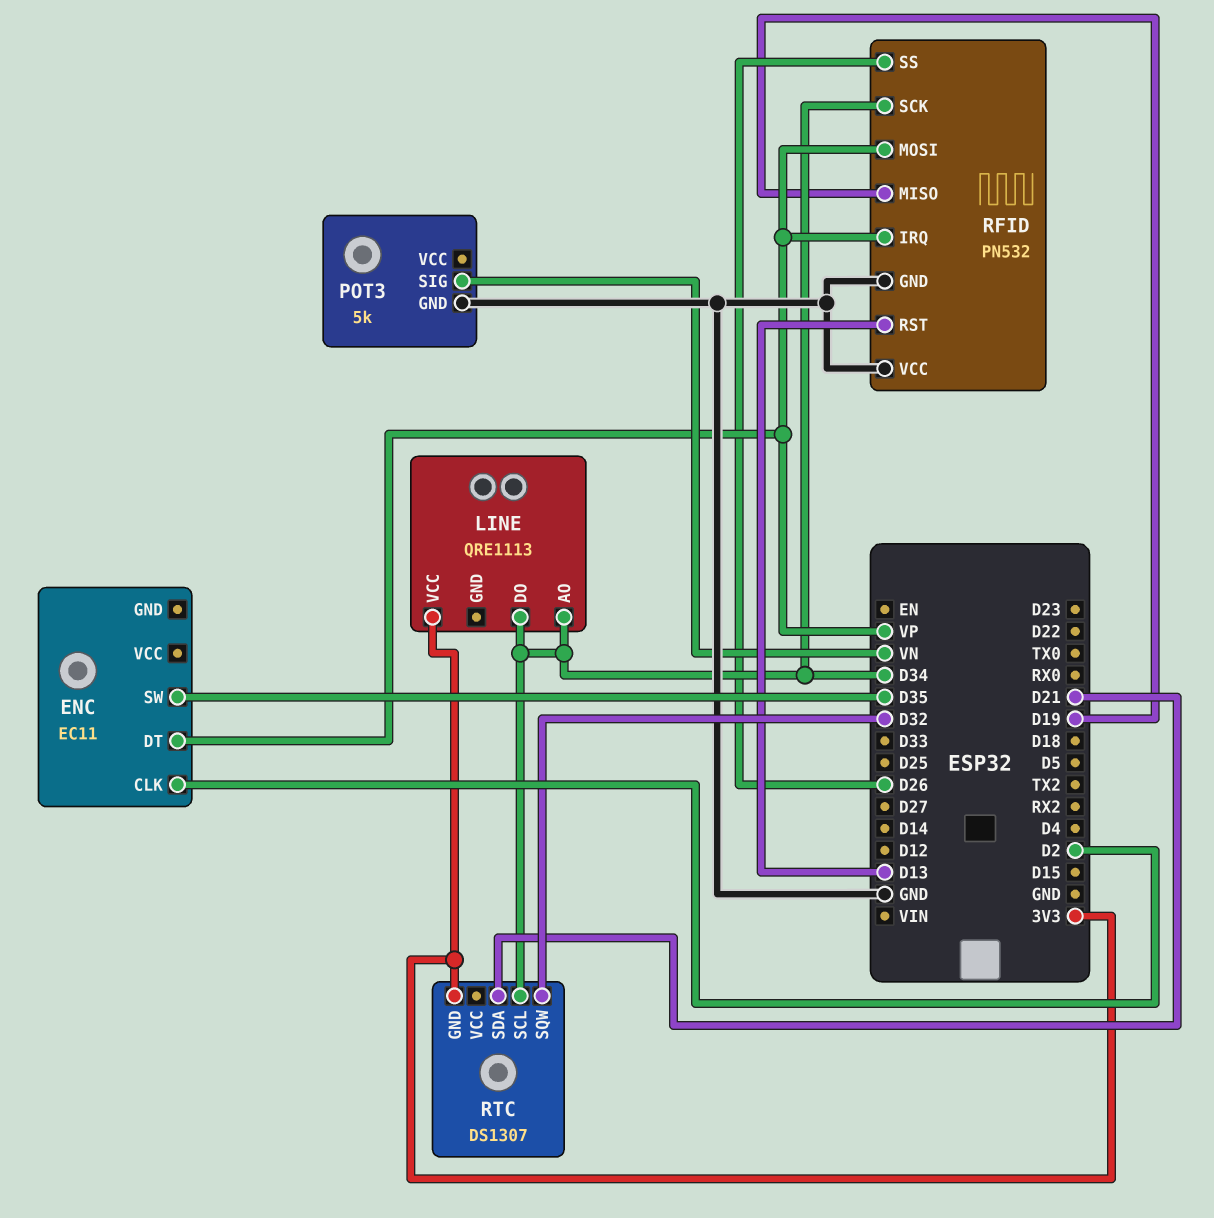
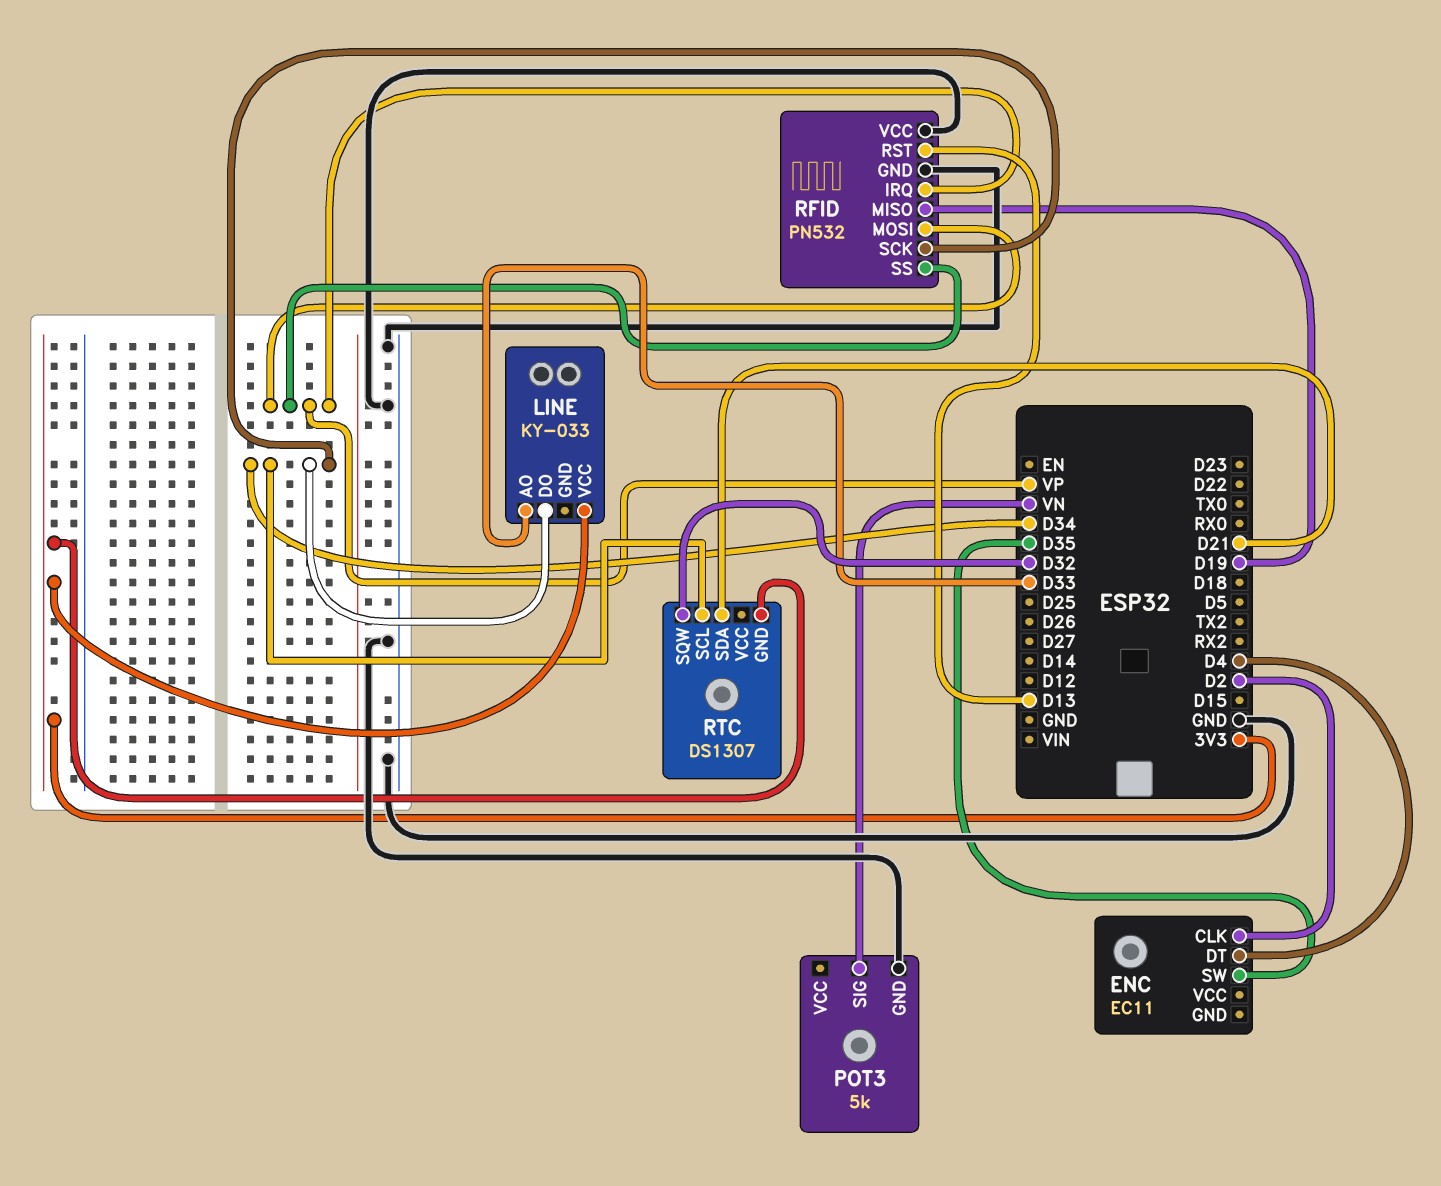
ENC pin DT: VP -> D4
LINE: QRE1113 -> KY-033
LINE pin AO: D34 -> D33
RFID pin SS: D26 -> VP

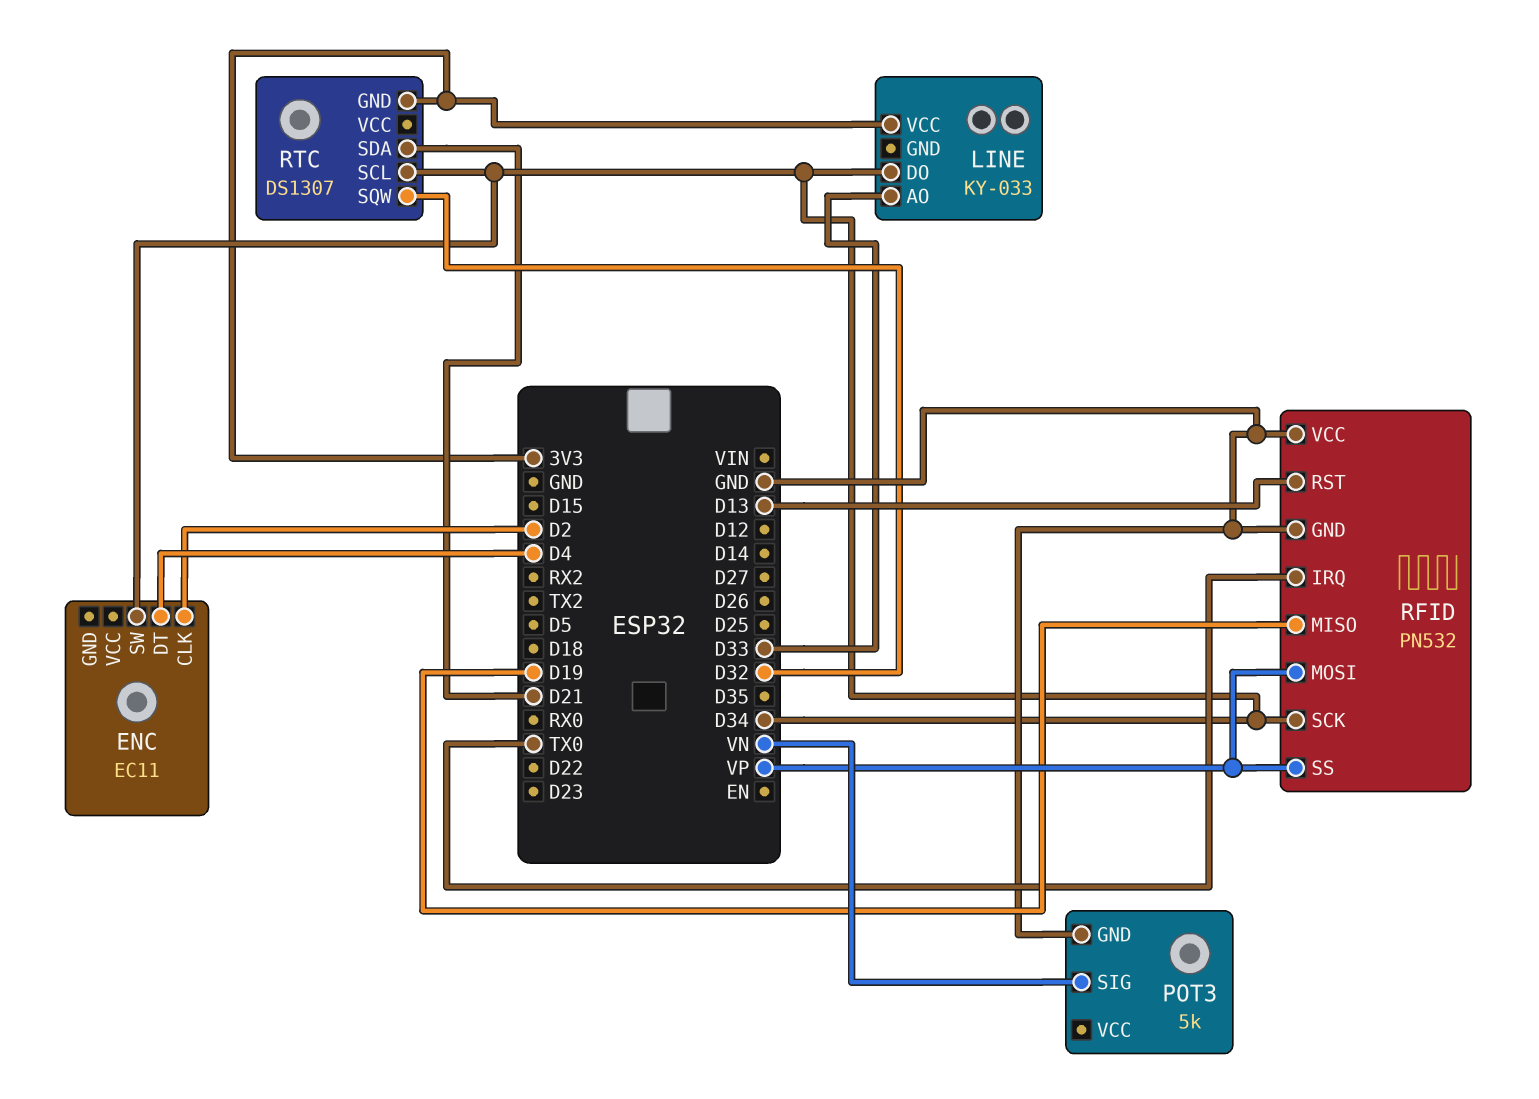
ENC pin SW: D35 -> D34
RFID pin IRQ: VP -> TX0

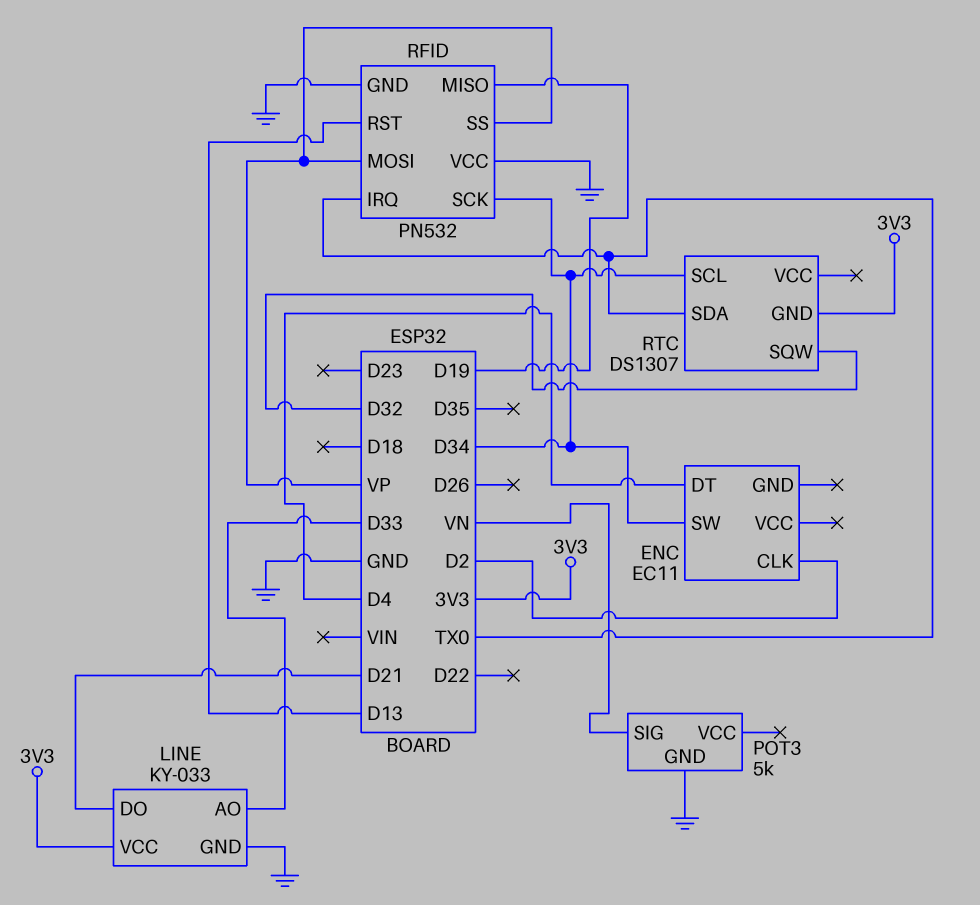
LINE pin DO: D34 -> D21
LINE pin GND: none -> GND
RTC pin SDA: D21 -> TX0

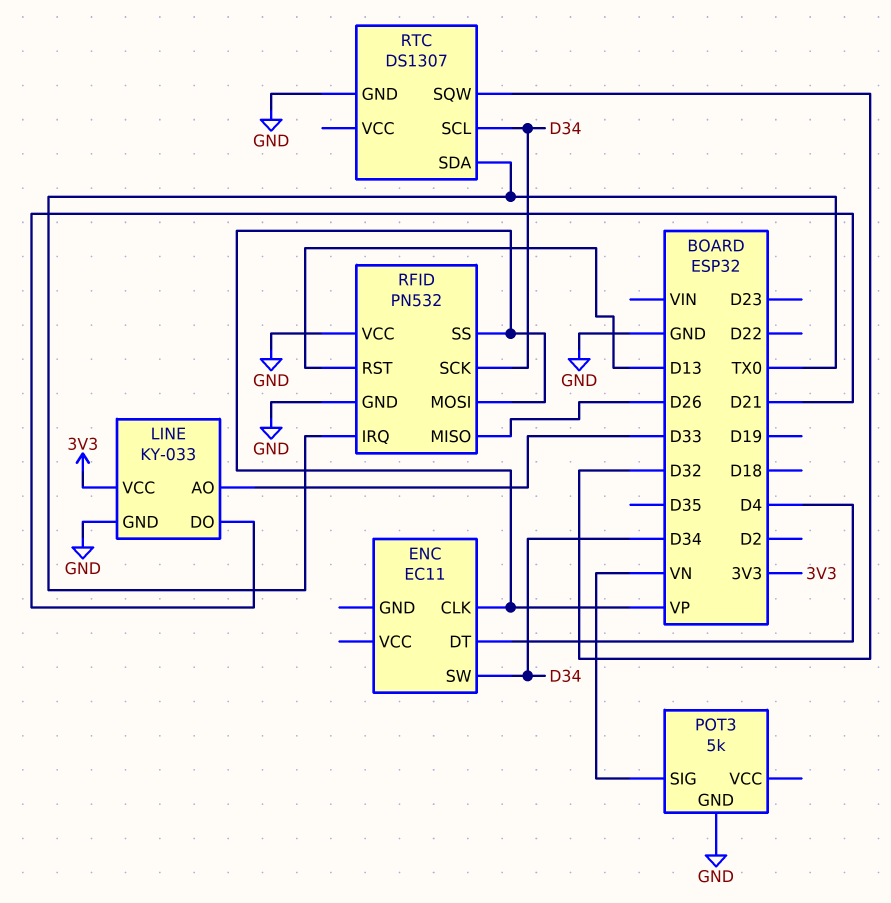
ENC pin CLK: D2 -> VP
RFID pin MISO: D19 -> D26
RTC pin GND: 3V3 -> GND

